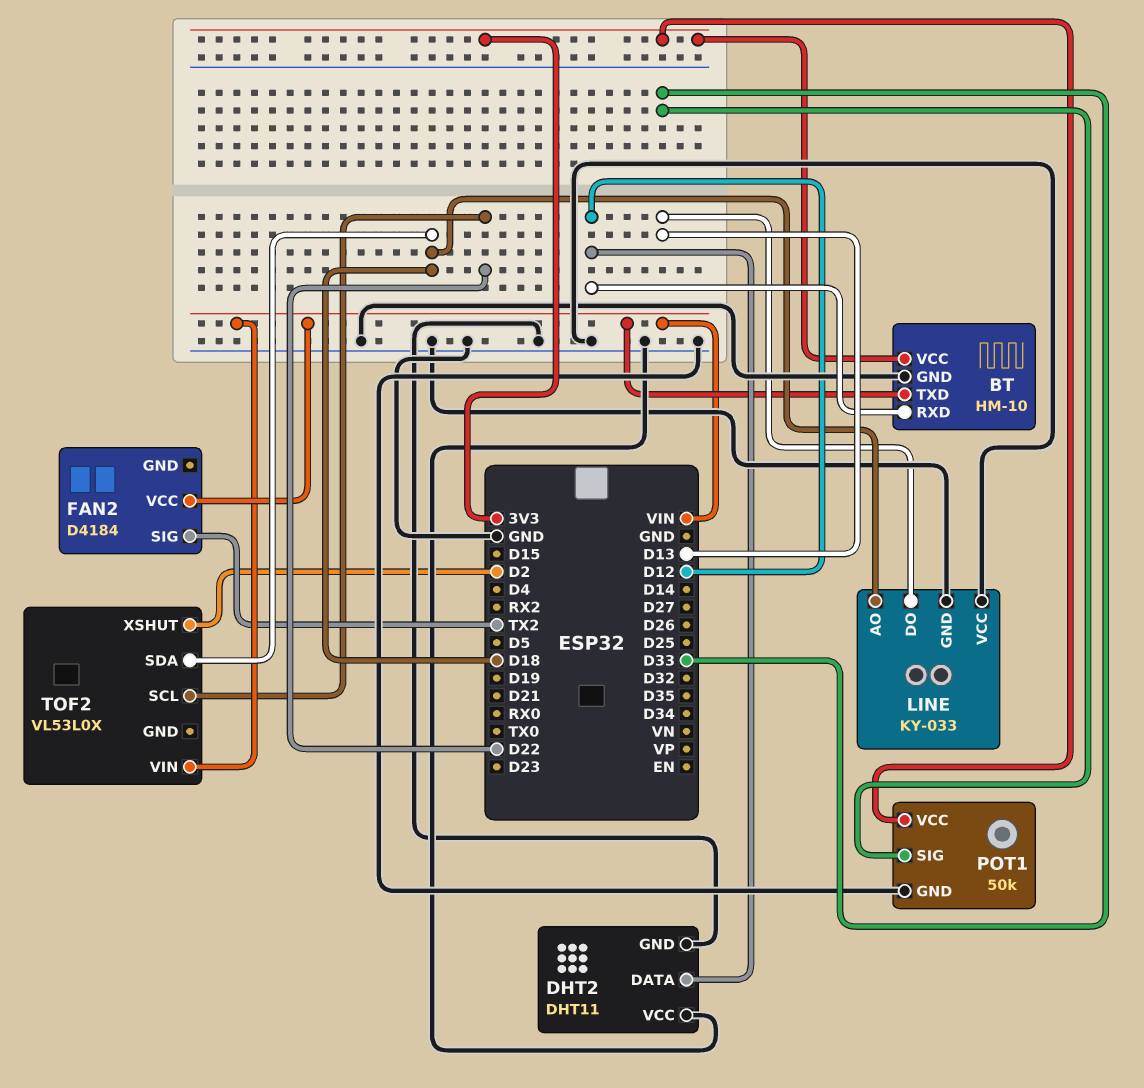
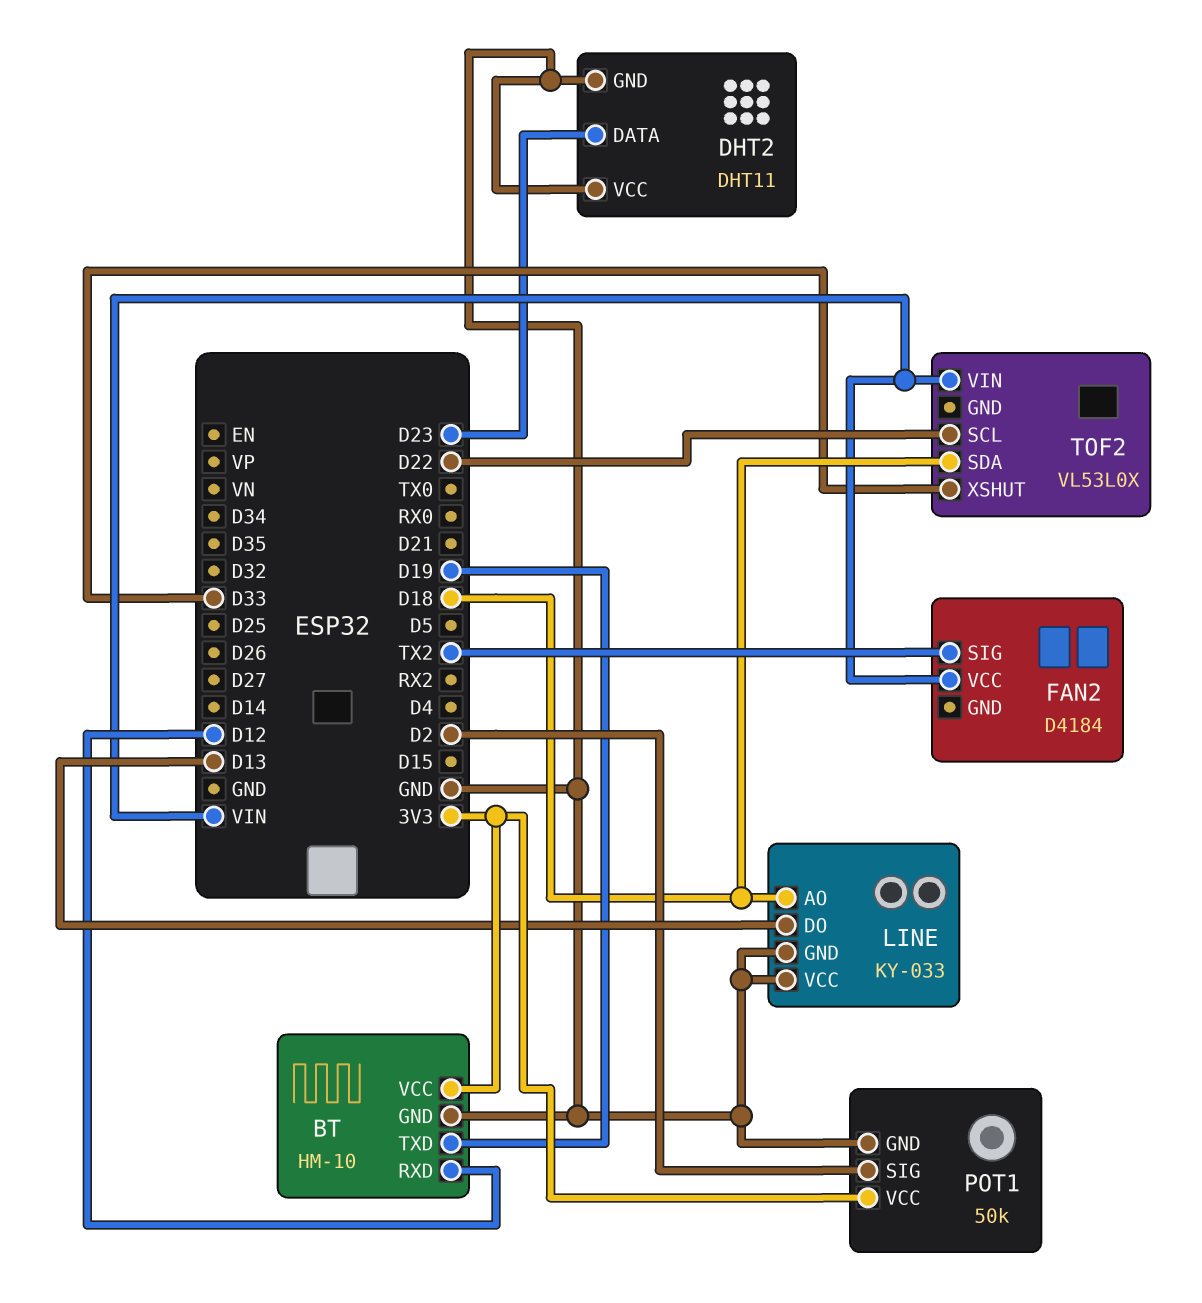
BT pin TXD: VIN -> D19
DHT2 pin DATA: D12 -> D23
POT1 pin SIG: D33 -> D2
TOF2 pin XSHUT: D2 -> D33

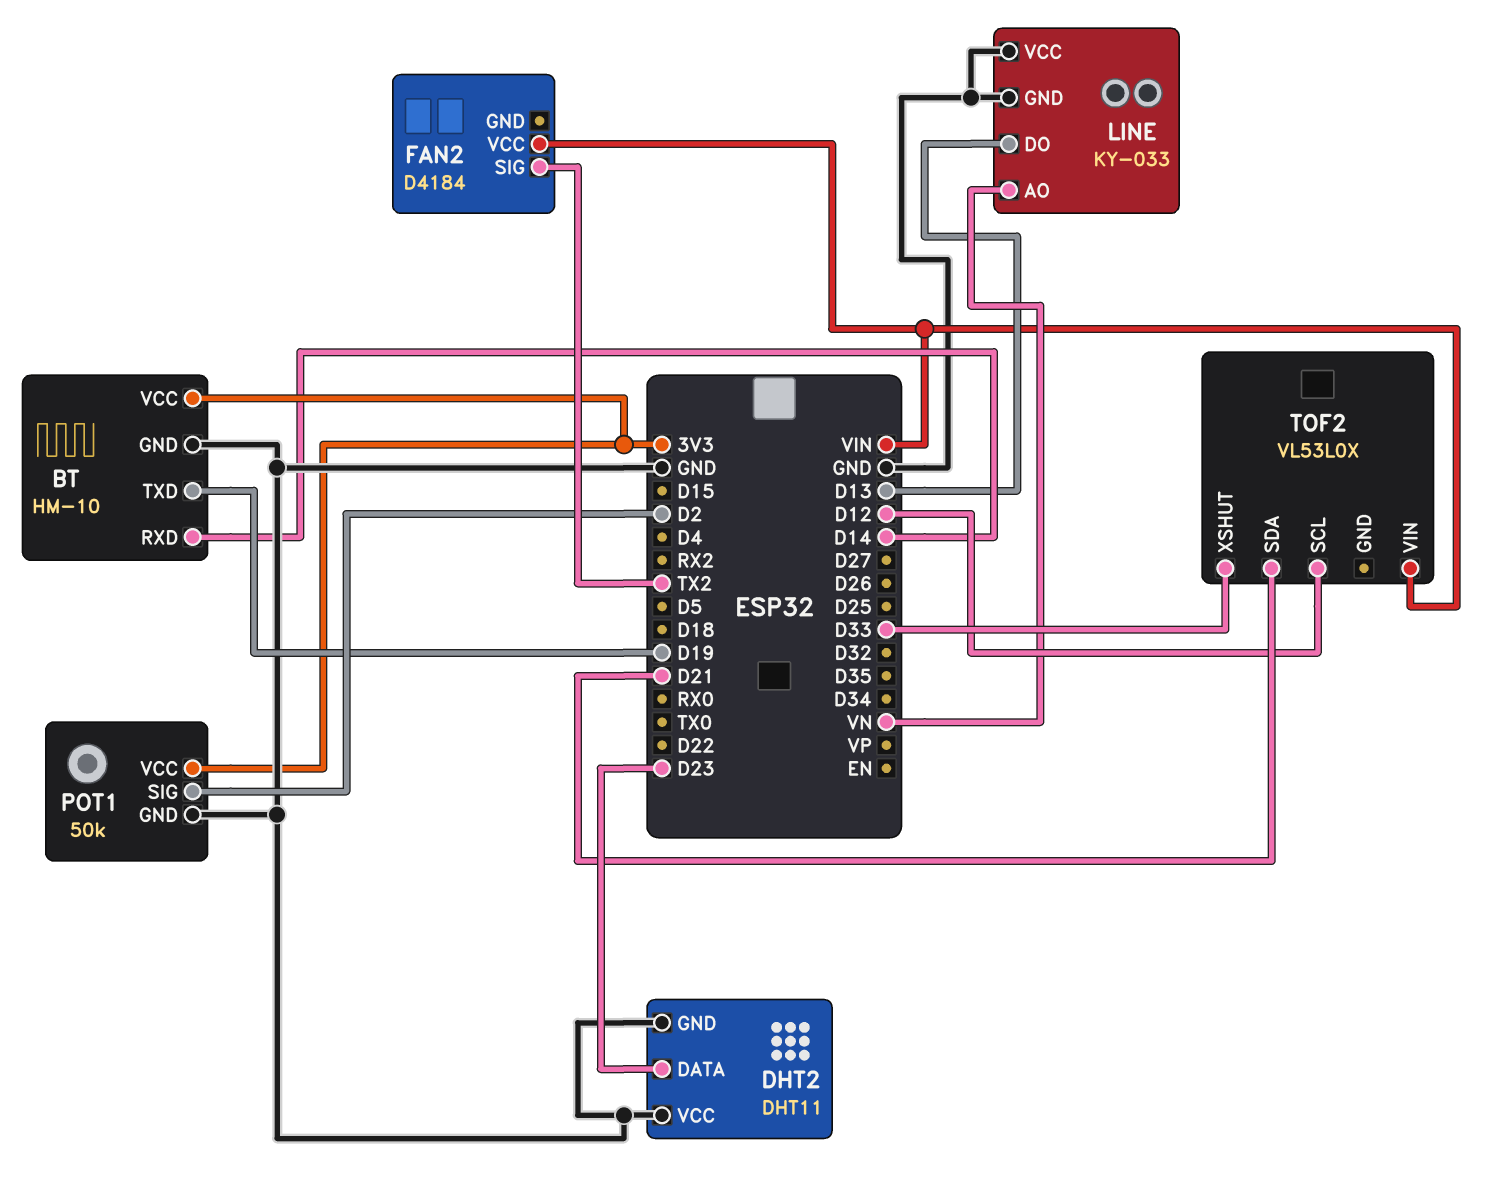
BT pin RXD: D12 -> D14
LINE pin AO: D18 -> VN
TOF2 pin SCL: D22 -> D12
TOF2 pin SDA: D18 -> D21

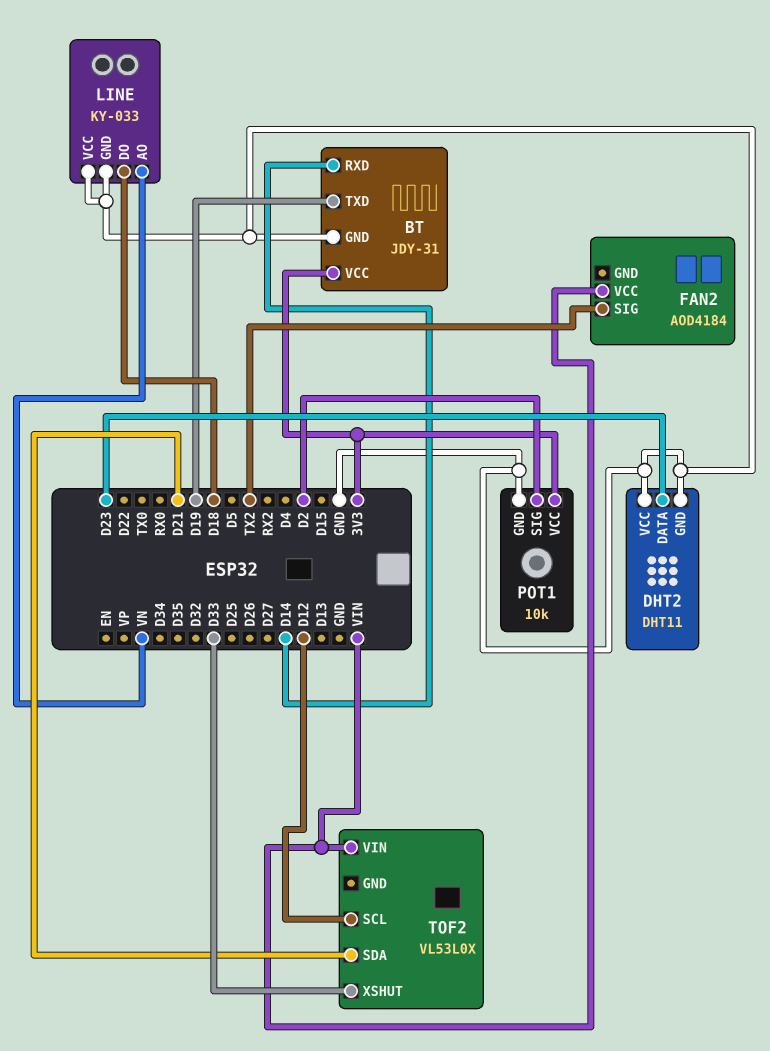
BT: HM-10 -> JDY-31
FAN2: D4184 -> AOD4184
LINE pin DO: D13 -> D18
POT1: 50k -> 10k

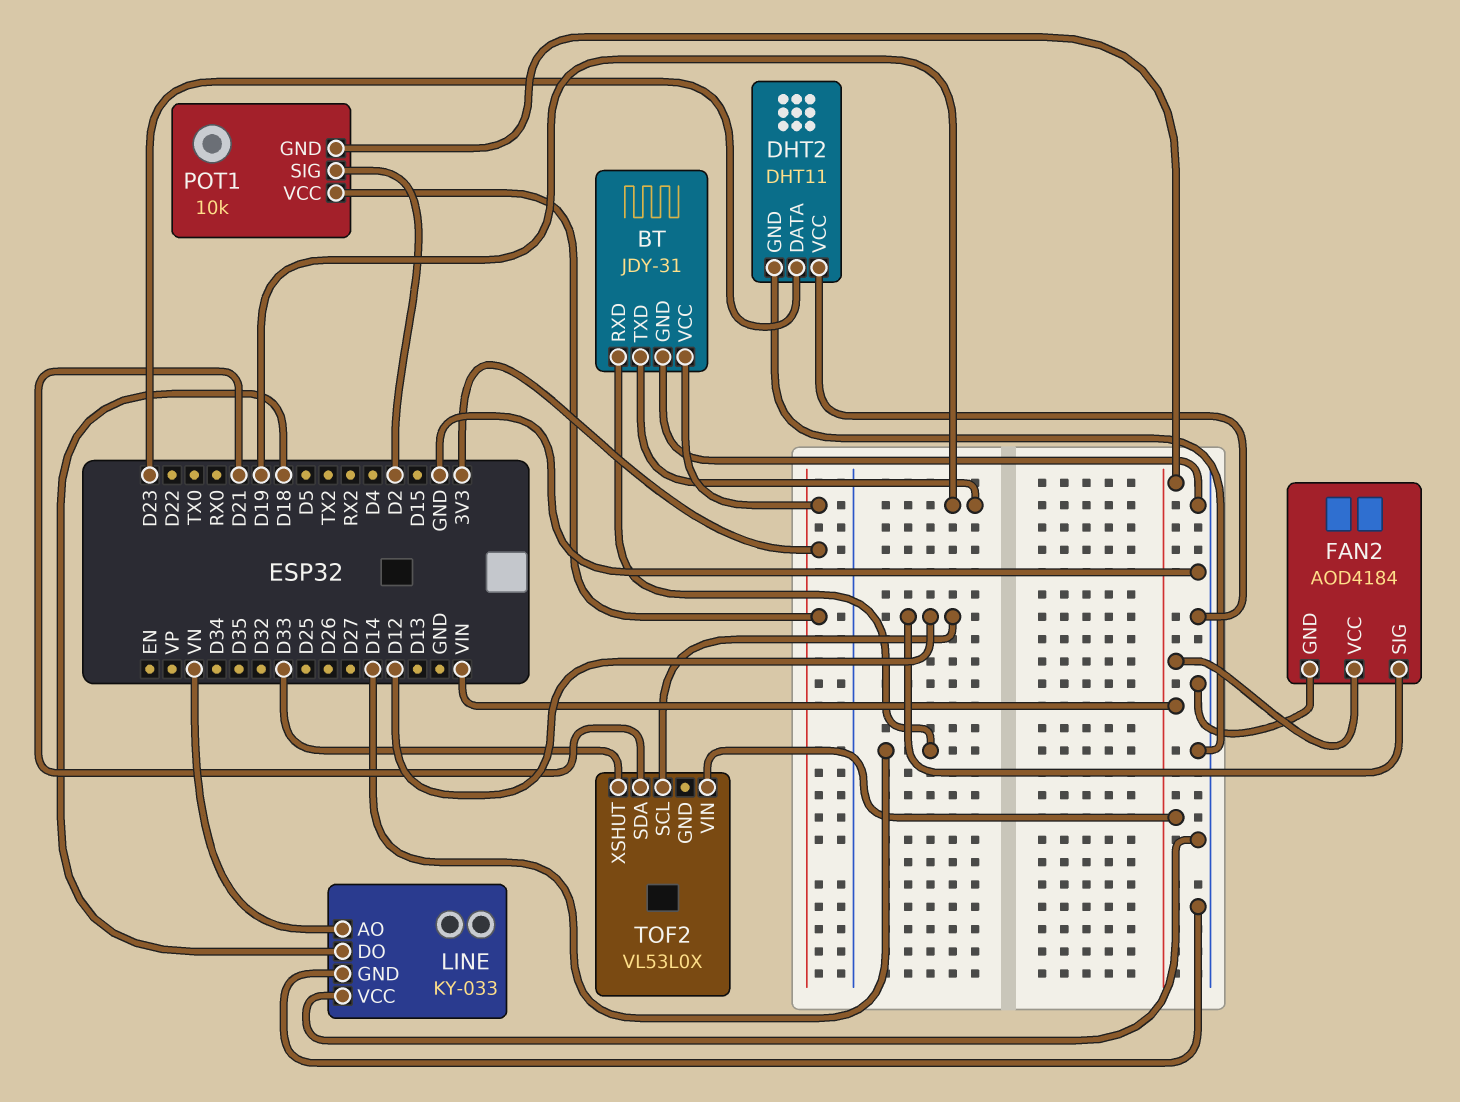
FAN2 pin GND: none -> GND
FAN2 pin SIG: TX2 -> D12
POT1 pin GND: GND -> VIN

